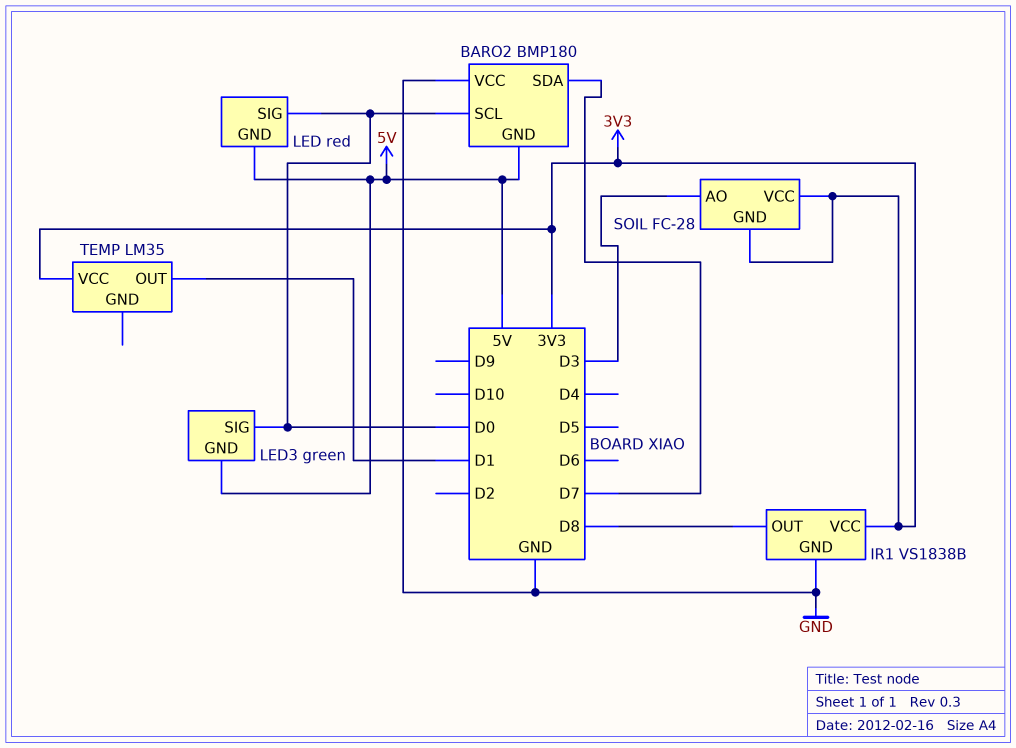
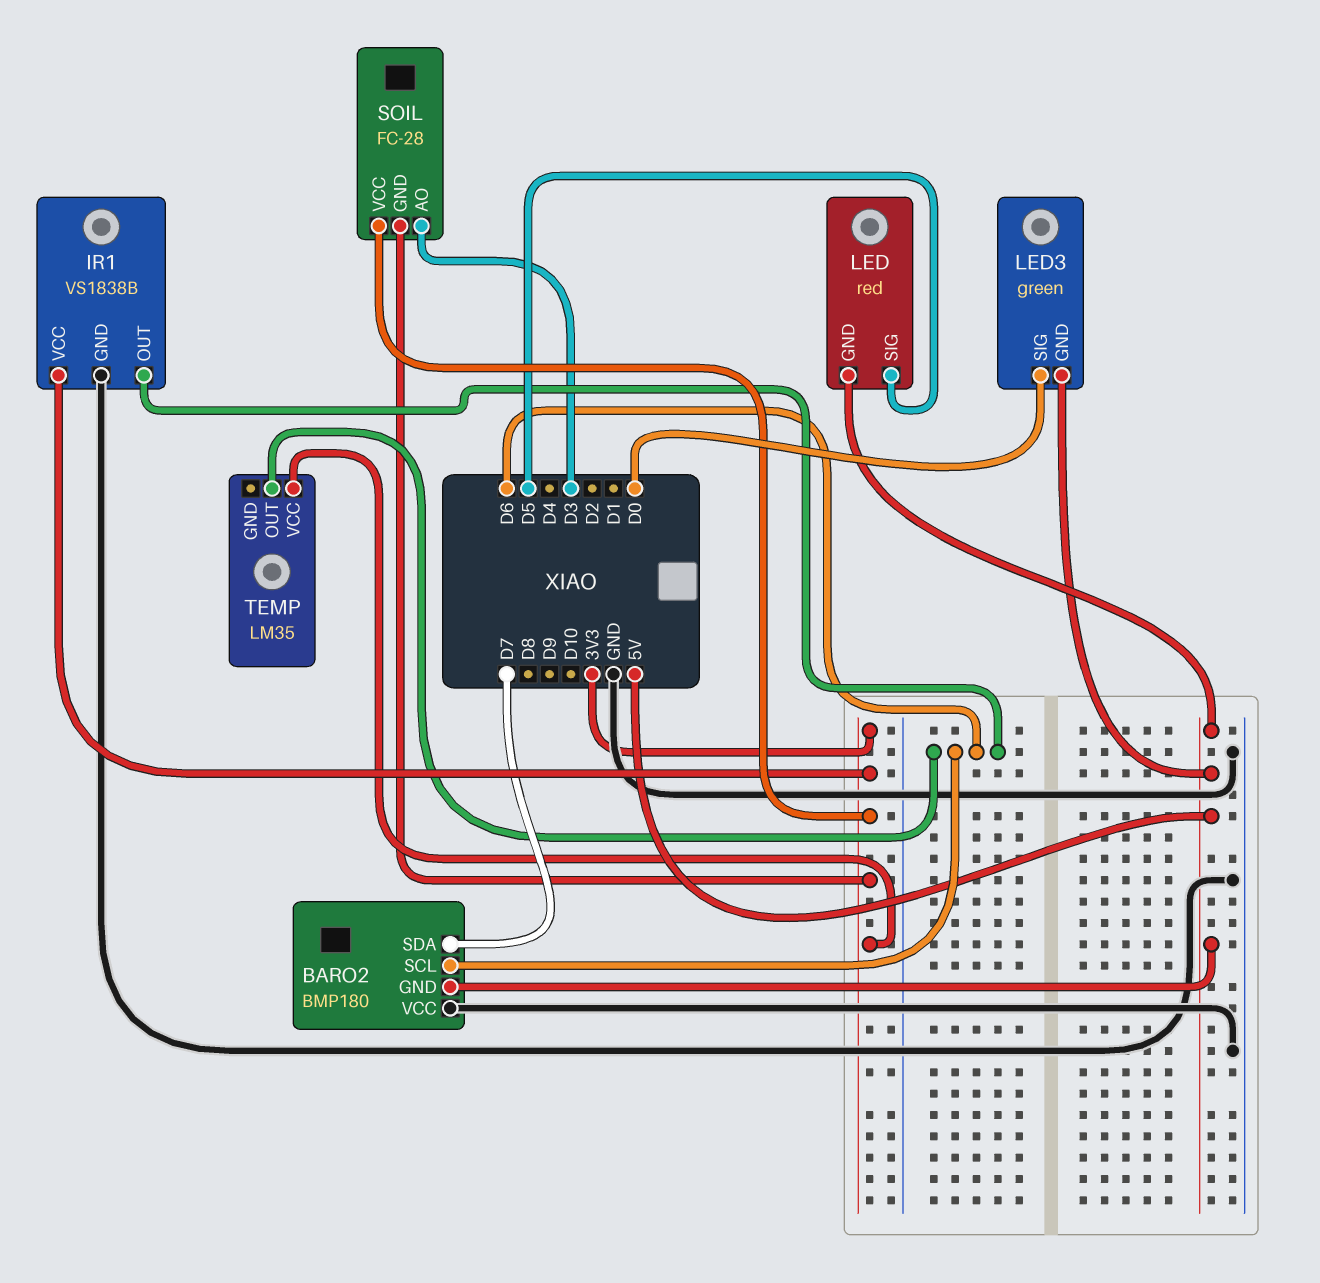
BARO2 pin SCL: D0 -> D6
IR1 pin OUT: D8 -> D6
LED pin SIG: D0 -> D5
TEMP pin OUT: D1 -> D6

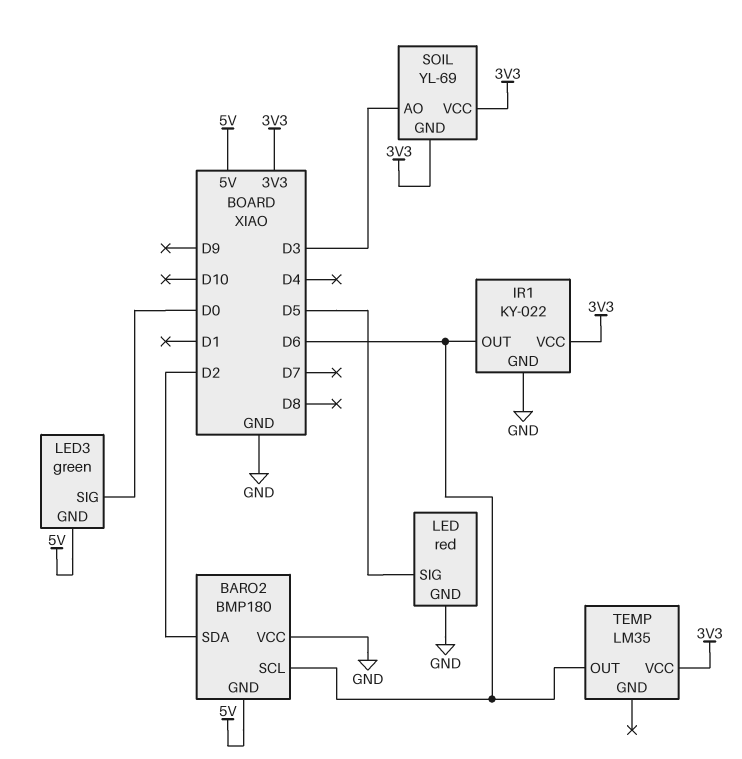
BARO2 pin SDA: D7 -> D2
IR1: VS1838B -> KY-022
LED pin GND: 5V -> GND
SOIL: FC-28 -> YL-69

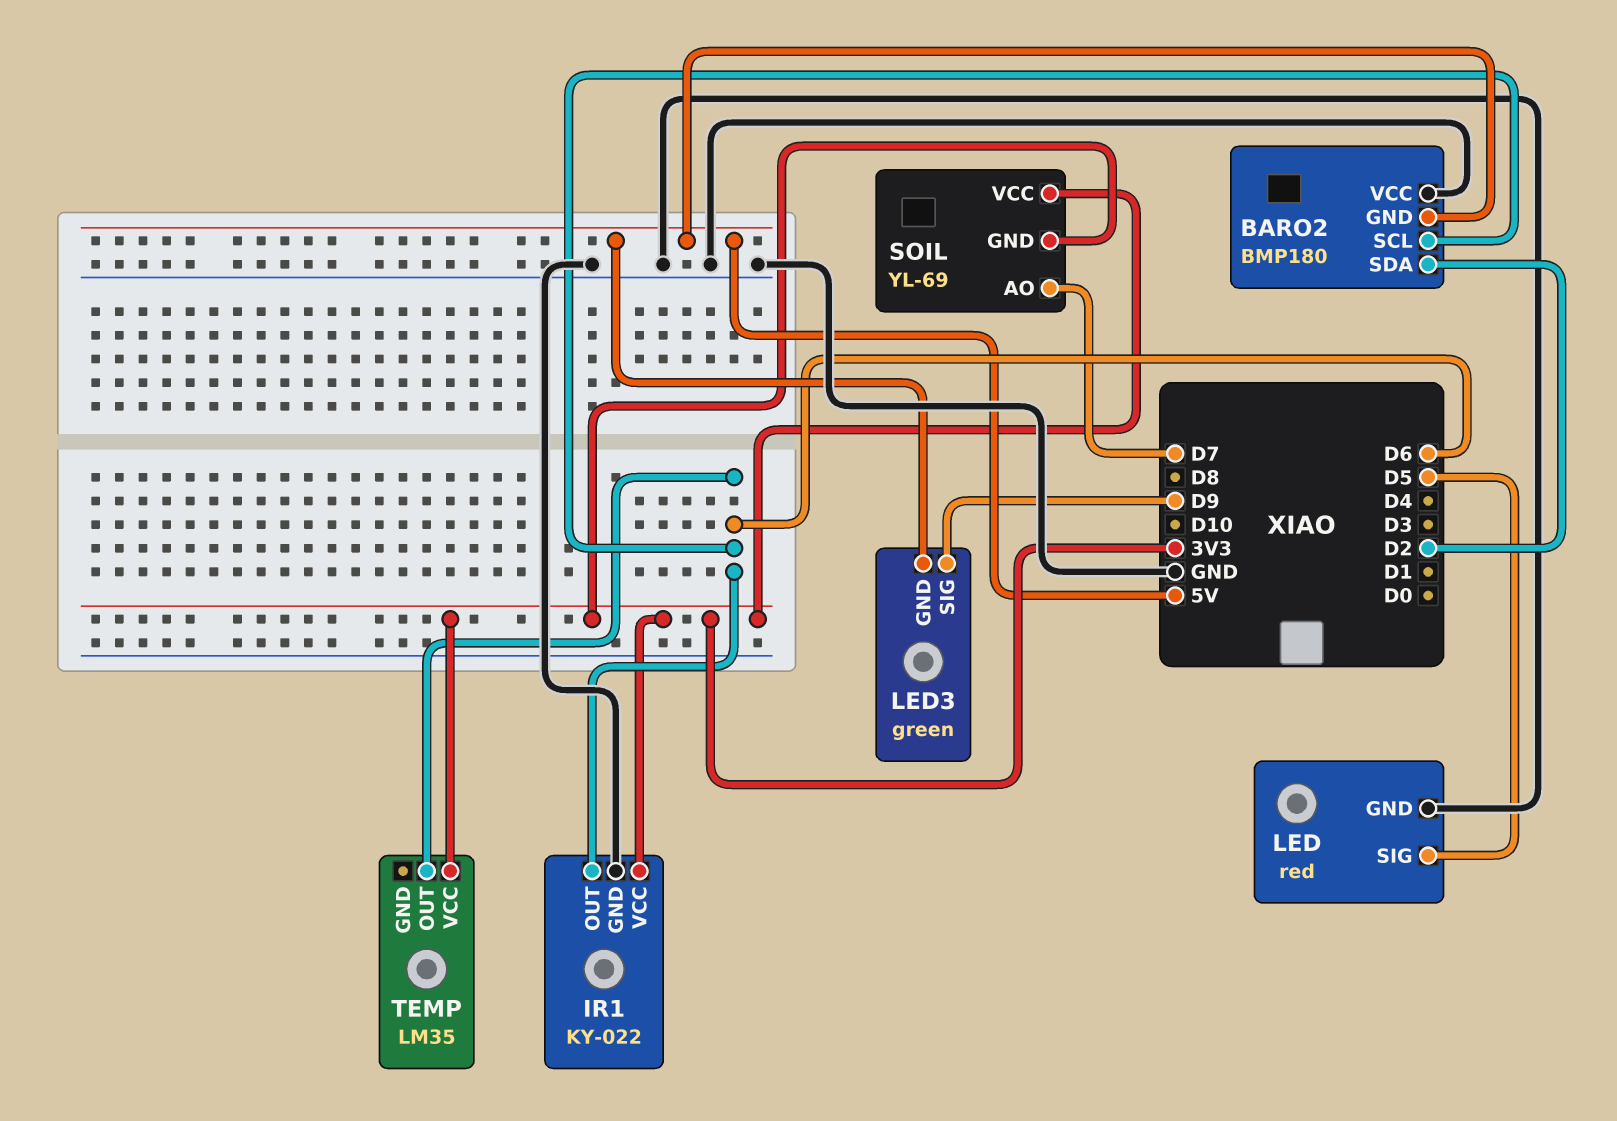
LED3 pin SIG: D0 -> D9
SOIL pin AO: D3 -> D7

